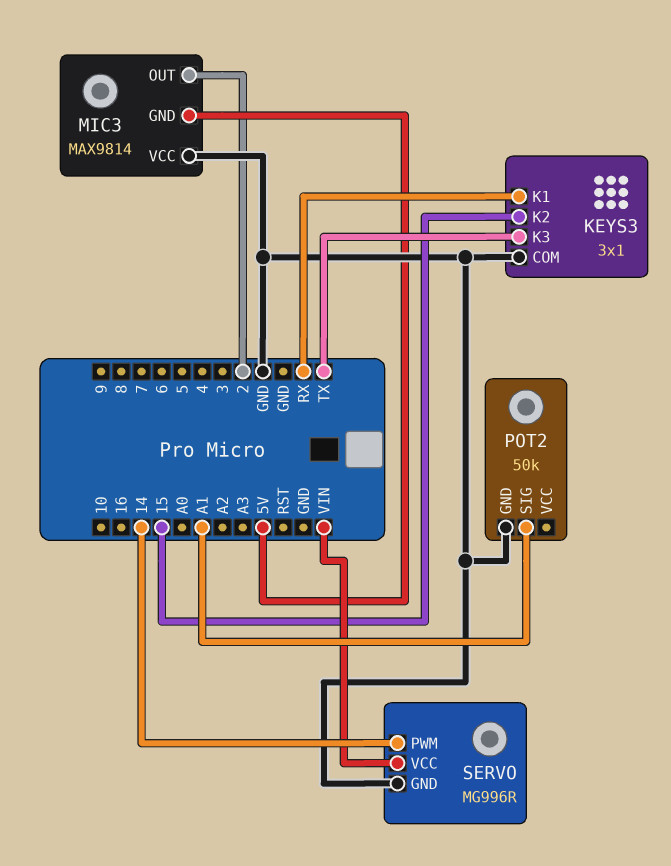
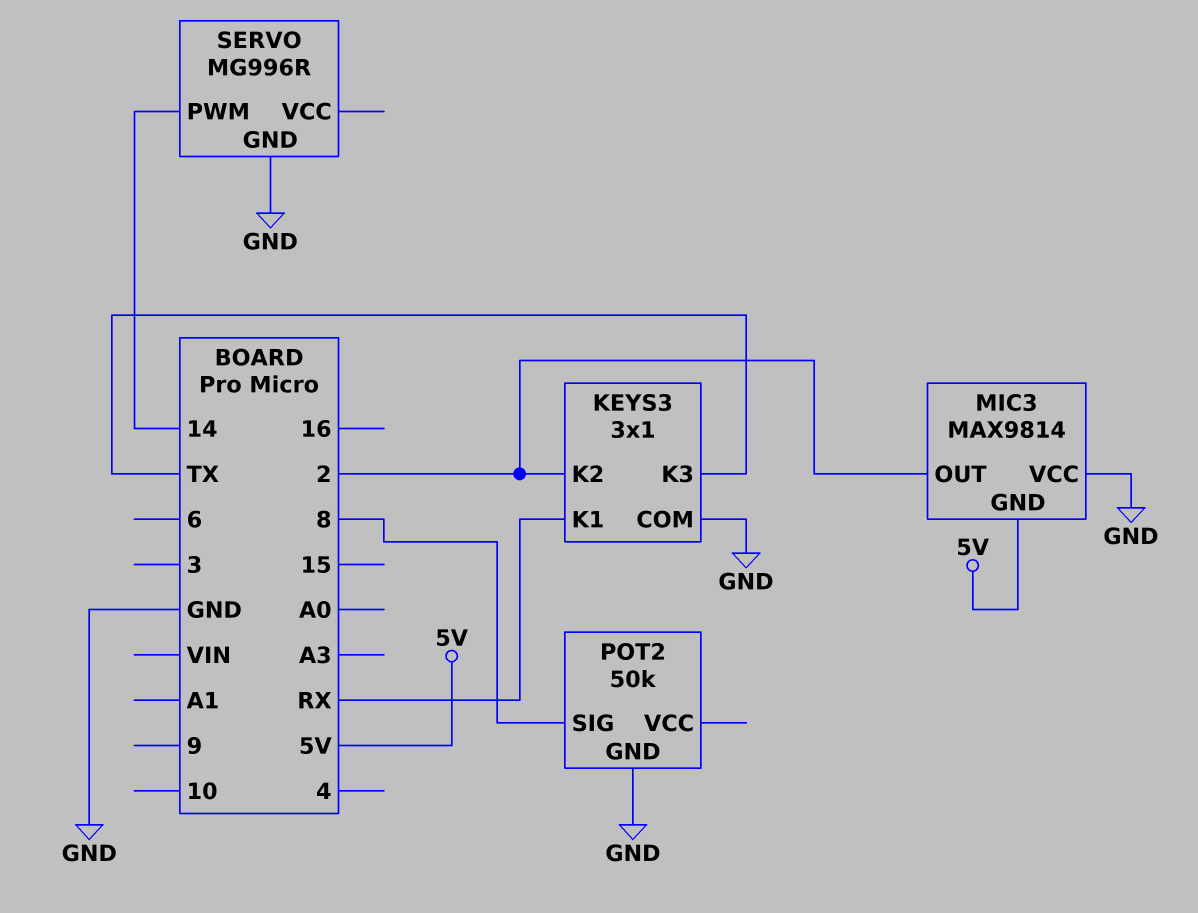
KEYS3 pin K2: 15 -> 2
POT2 pin SIG: A1 -> 8
SERVO pin VCC: VIN -> none

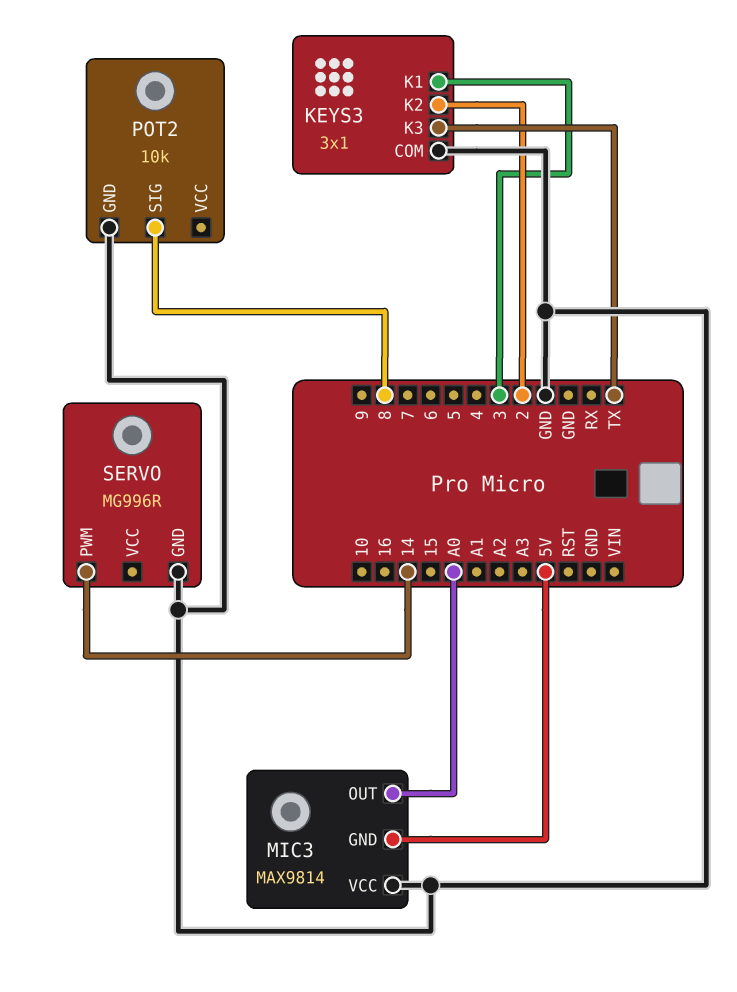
KEYS3 pin K1: RX -> 3
MIC3 pin OUT: 2 -> A0
POT2: 50k -> 10k

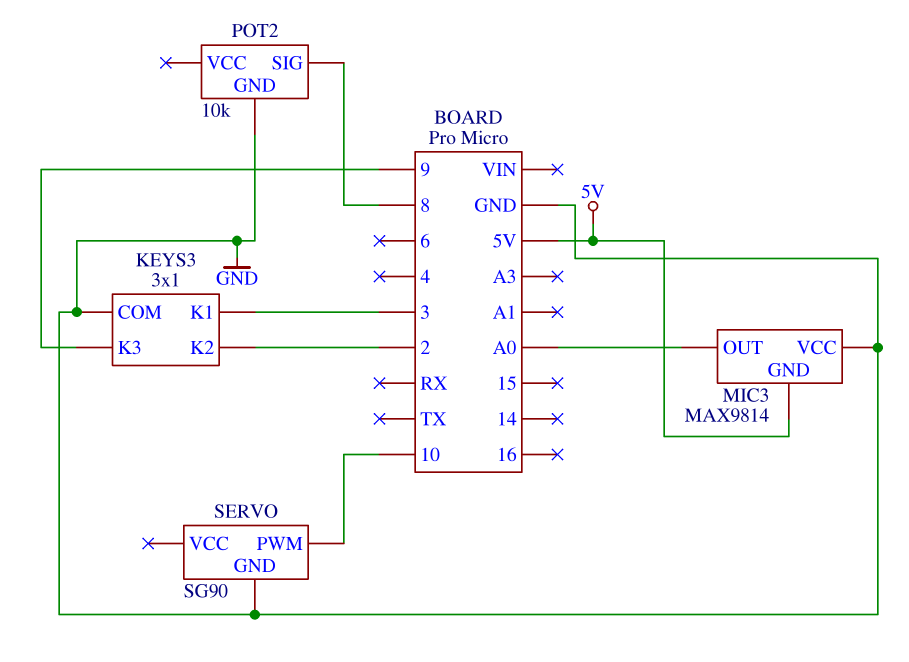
KEYS3 pin K3: TX -> 9
SERVO: MG996R -> SG90
SERVO pin PWM: 14 -> 10

